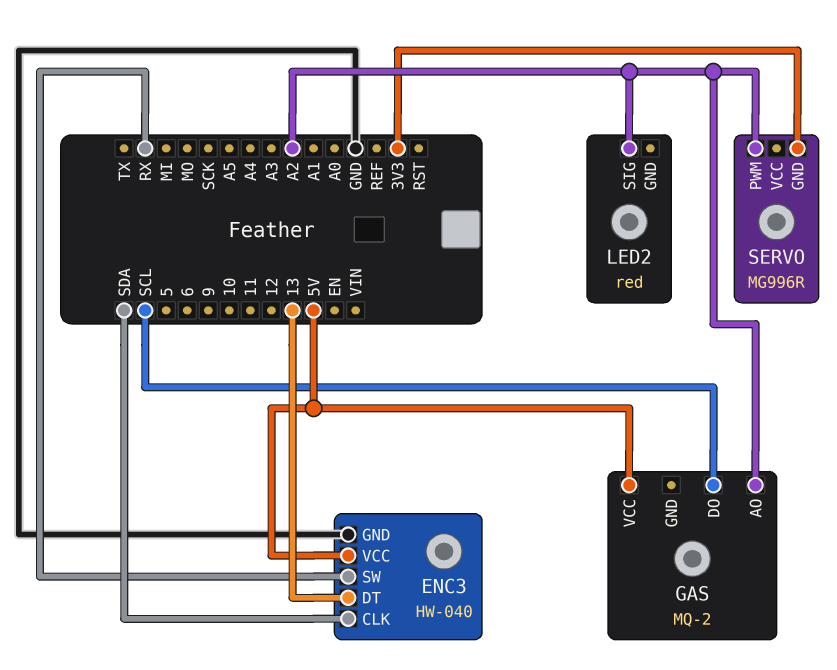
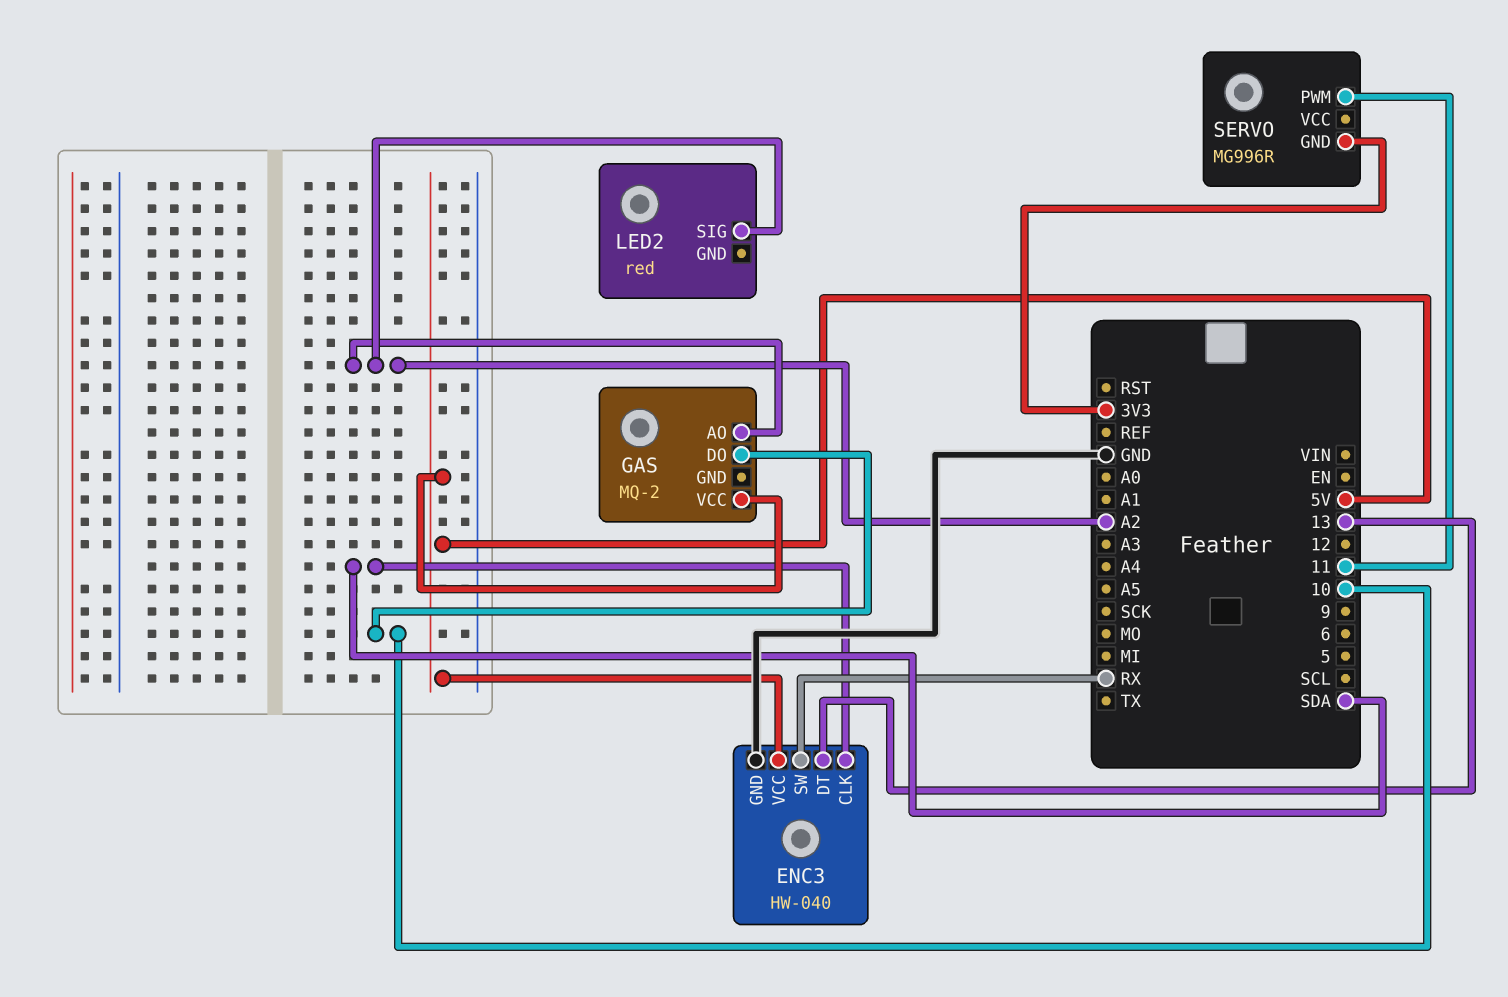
GAS pin DO: SCL -> 10
SERVO pin PWM: A2 -> 11

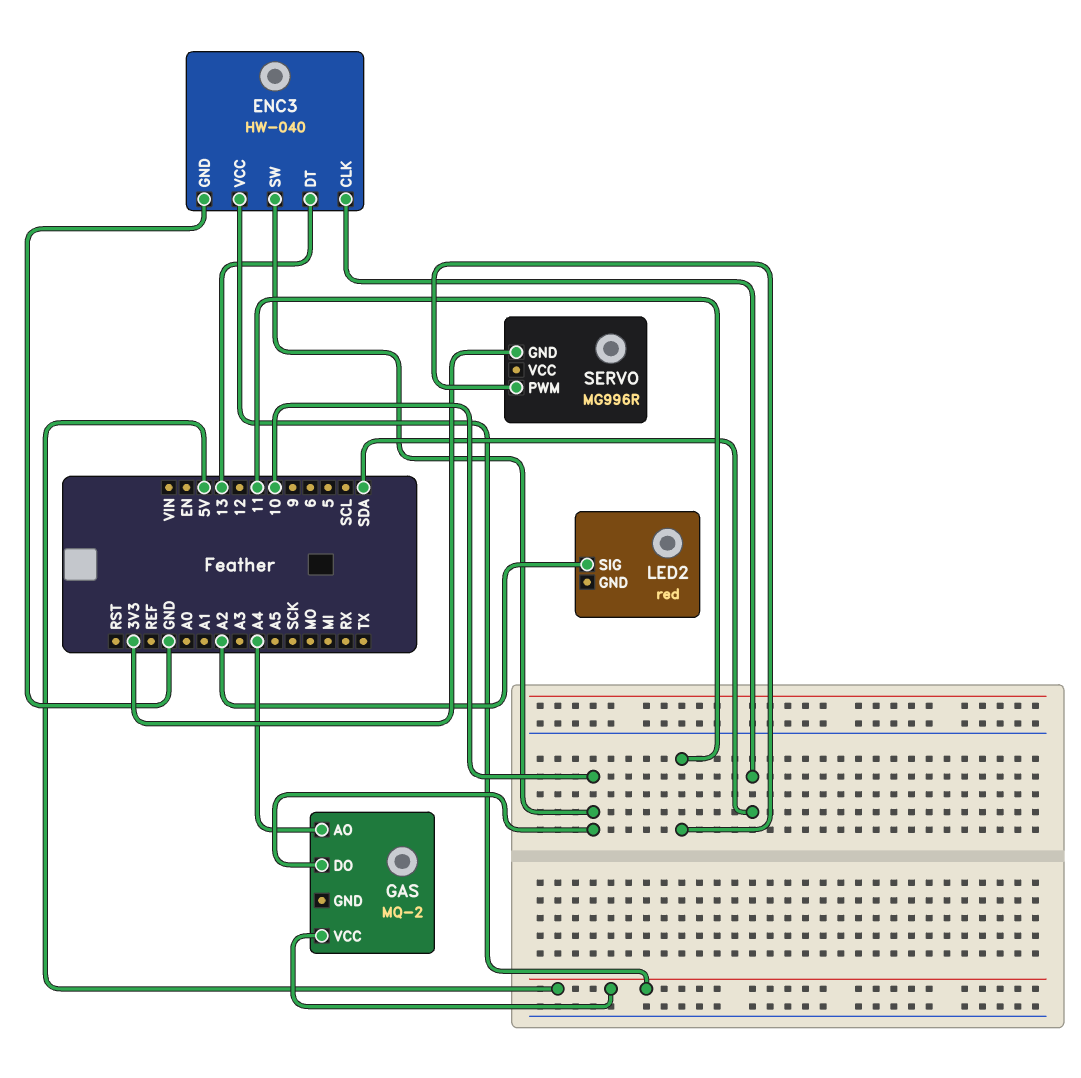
ENC3 pin SW: RX -> 10
GAS pin AO: A2 -> A4

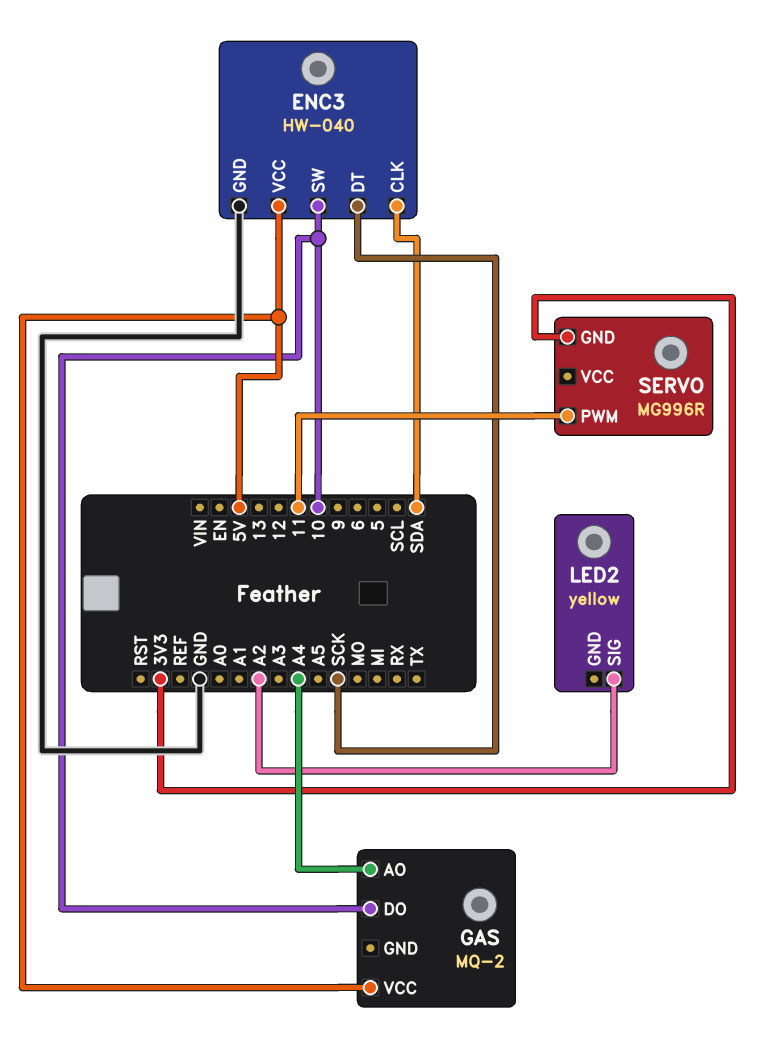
ENC3 pin DT: 13 -> SCK
LED2: red -> yellow

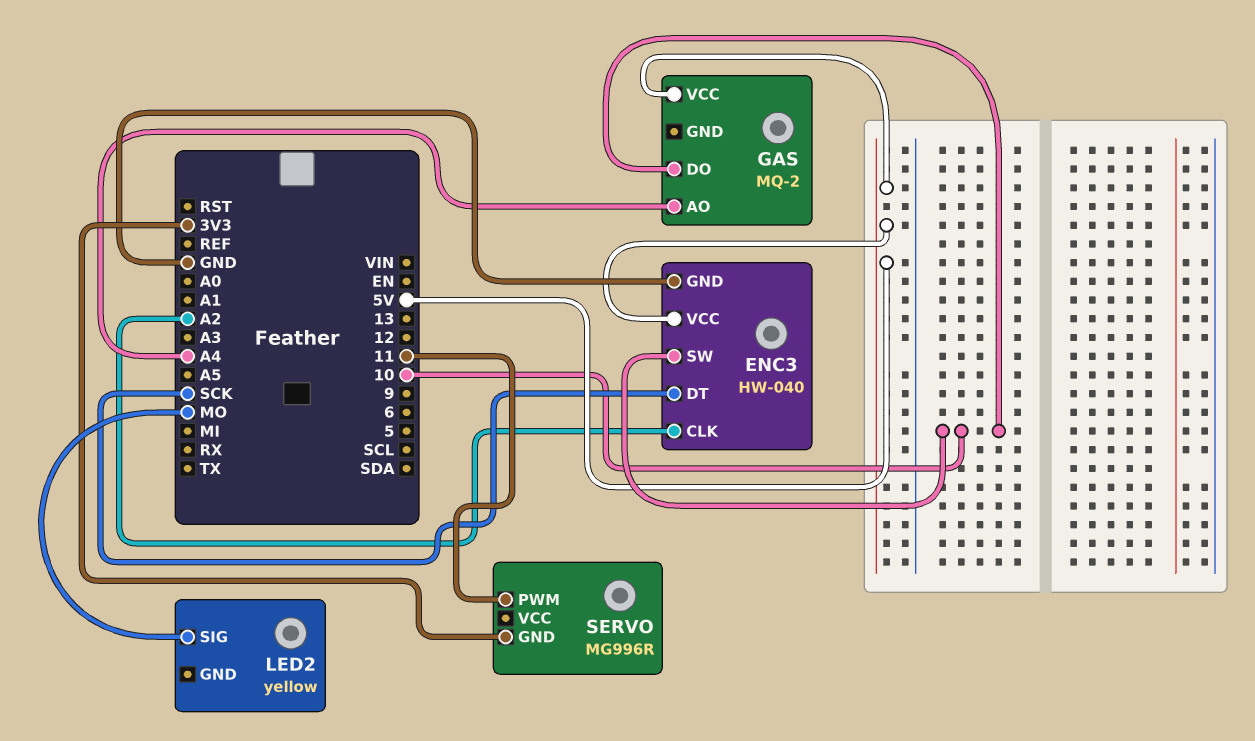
ENC3 pin CLK: SDA -> A2
LED2 pin SIG: A2 -> MO

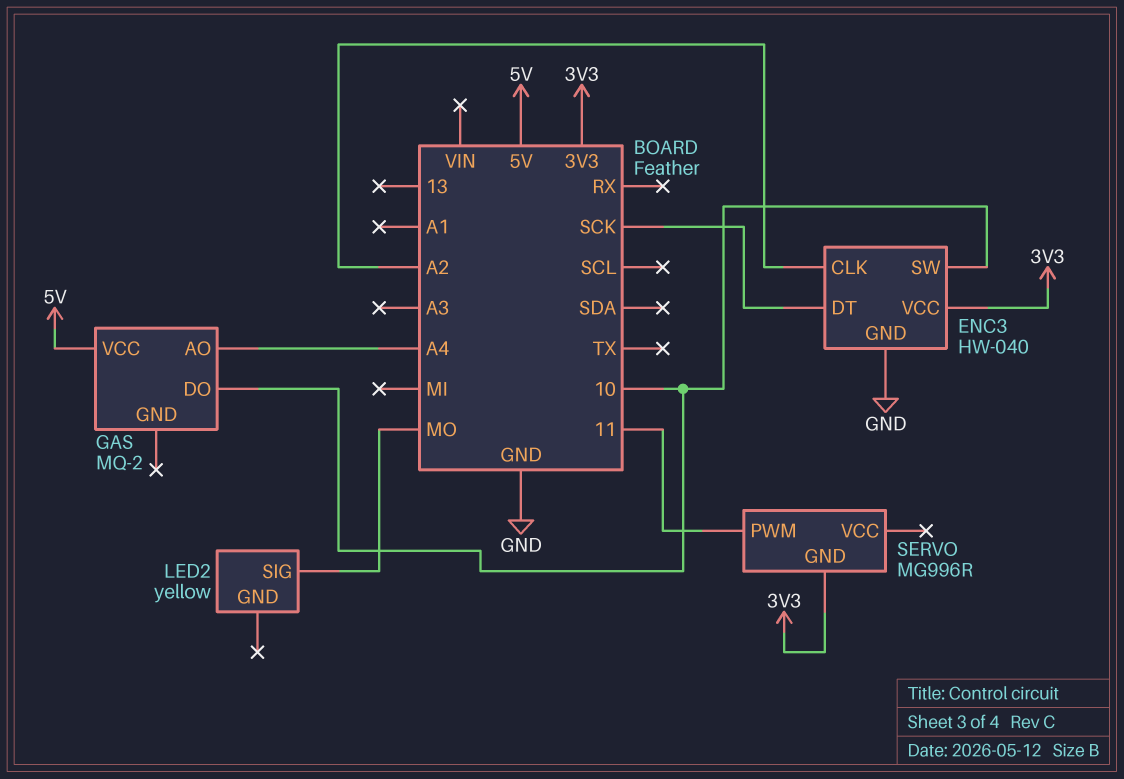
ENC3 pin VCC: 5V -> 3V3

